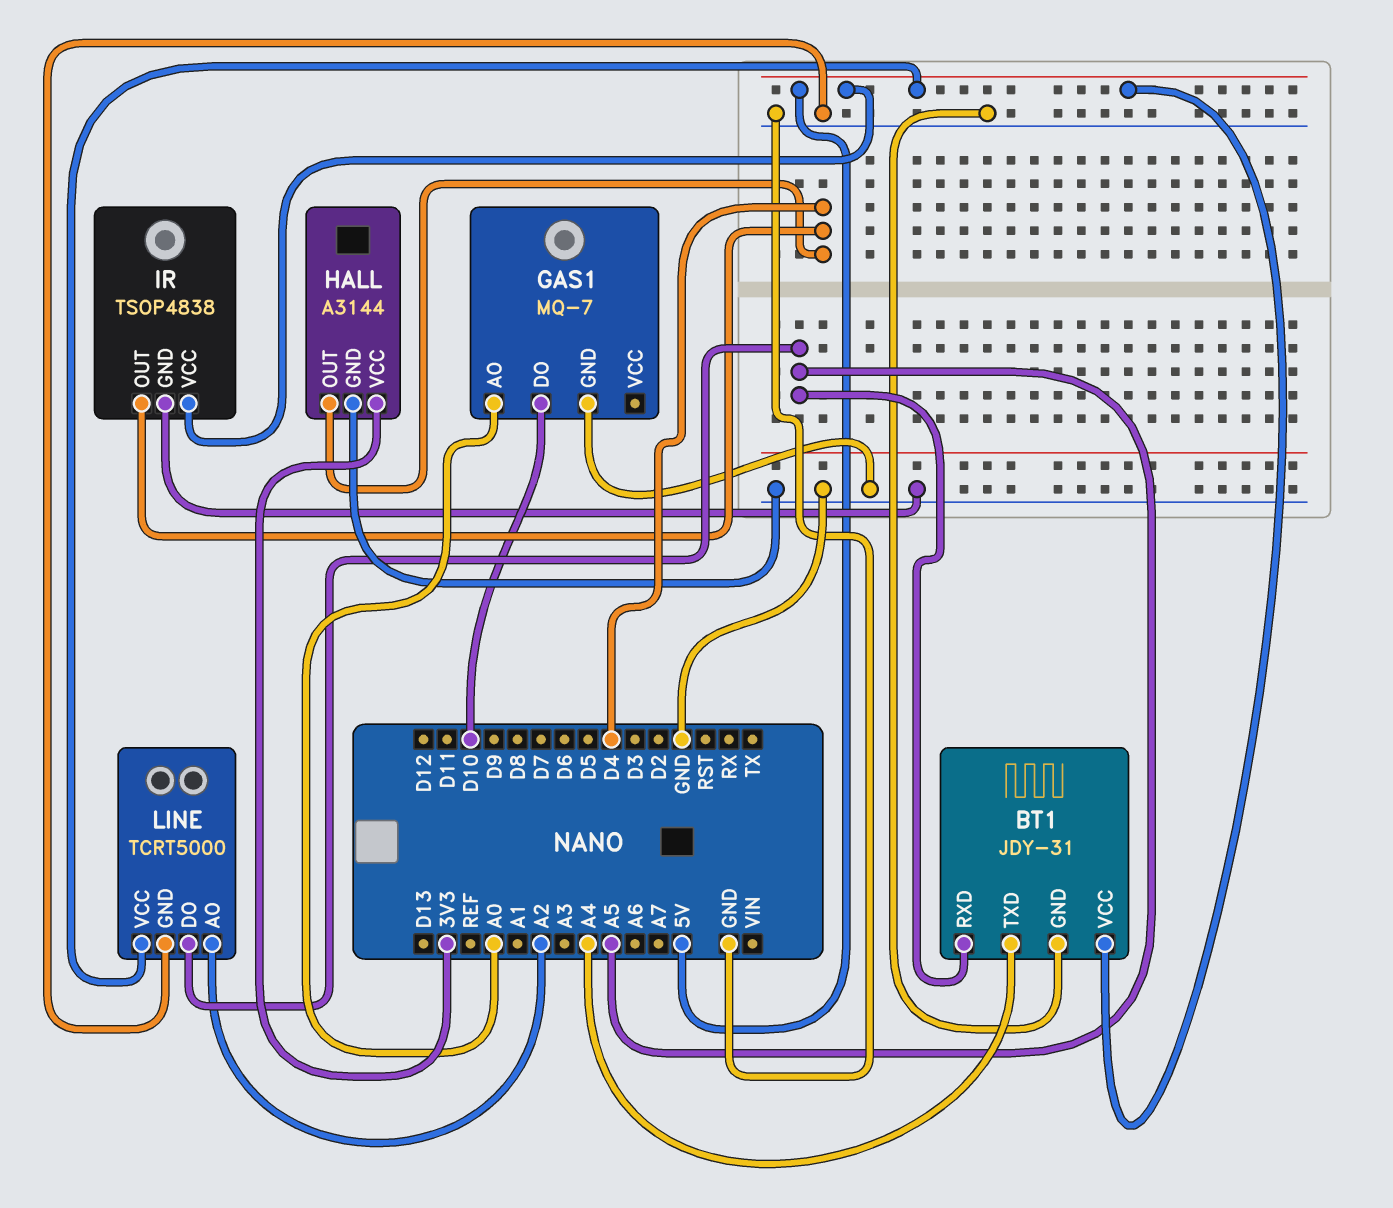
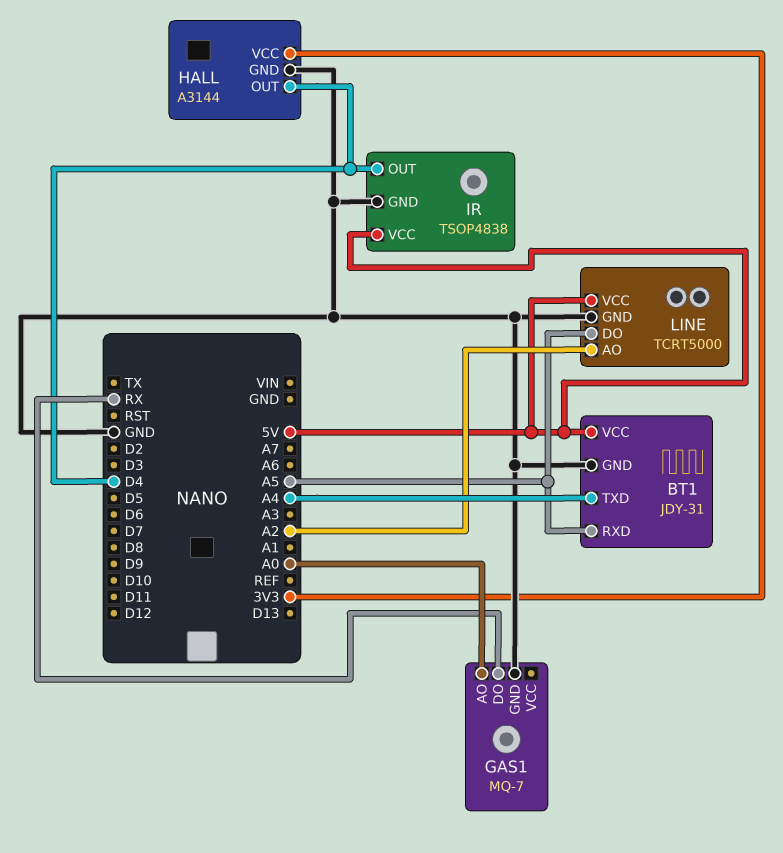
GAS1 pin DO: D10 -> RX

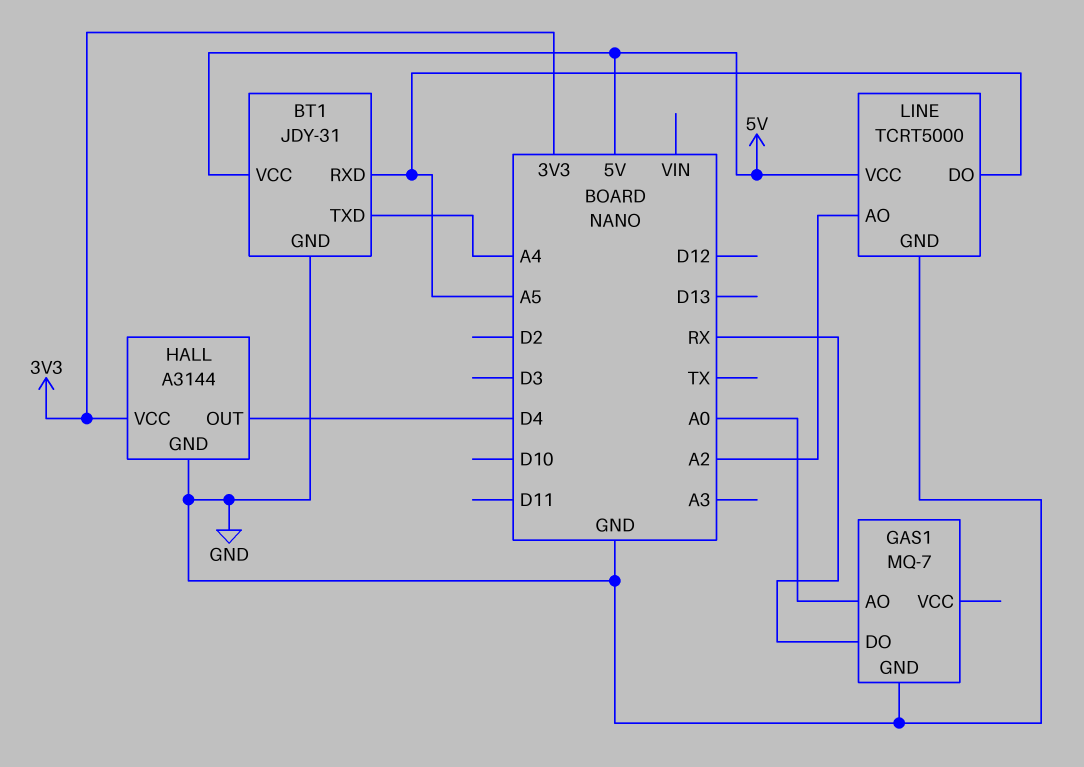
IR: TSOP4838 -> none
IR pin GND: GND -> none
IR pin OUT: D4 -> none
IR pin VCC: 5V -> none

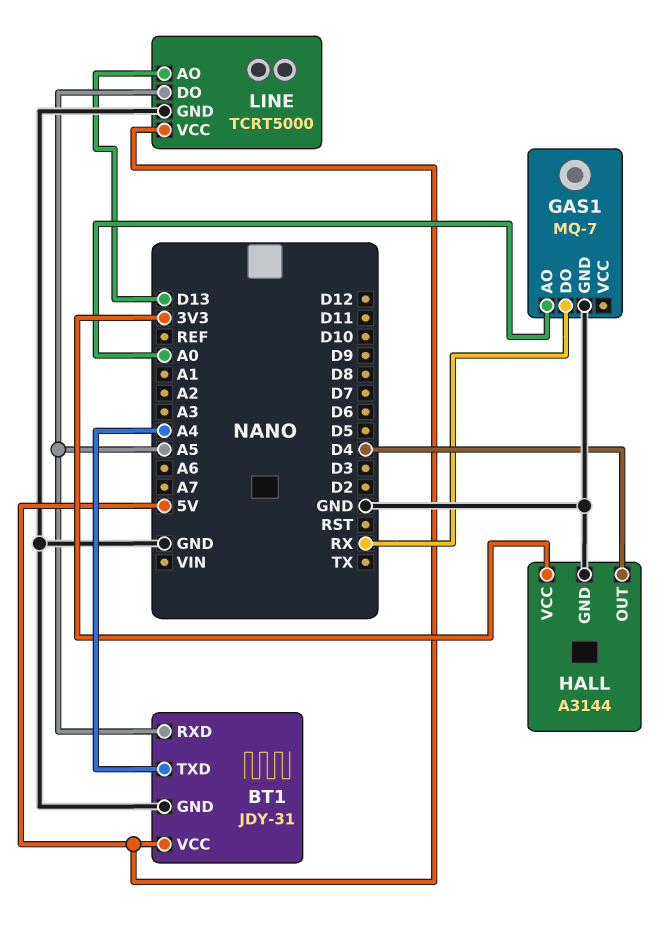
LINE pin AO: A2 -> D13

